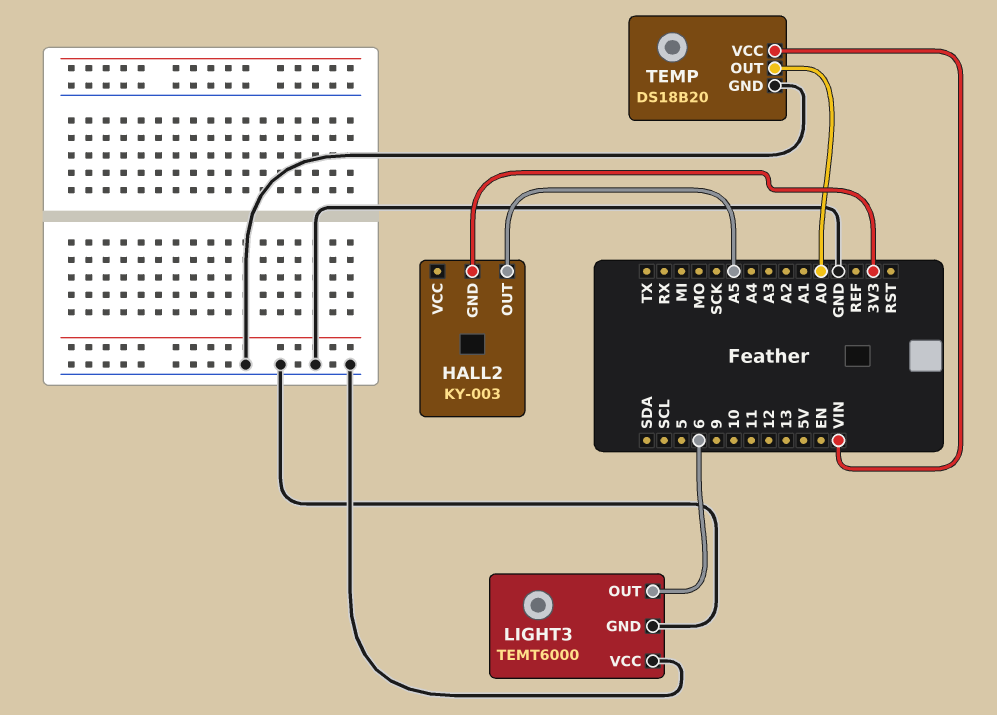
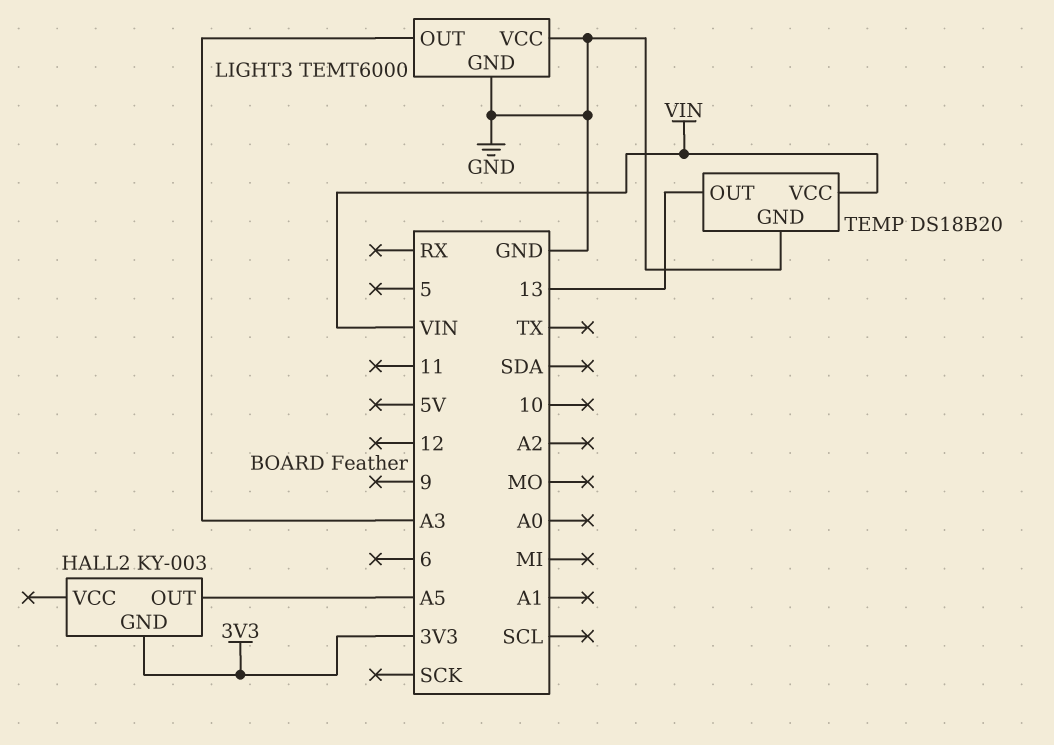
LIGHT3 pin OUT: 6 -> A3
TEMP pin OUT: A0 -> 13

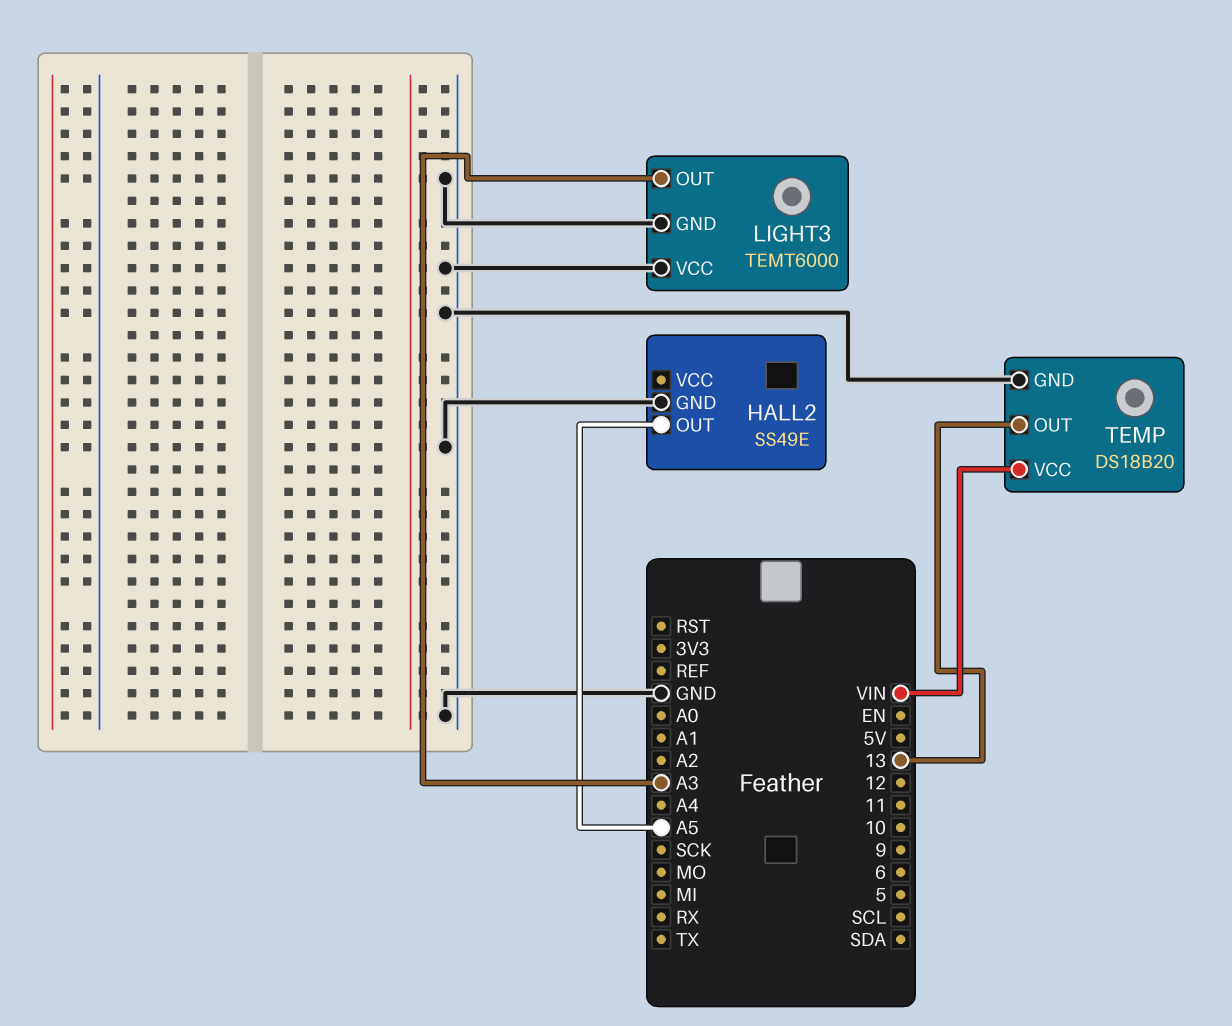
HALL2: KY-003 -> SS49E
HALL2 pin GND: 3V3 -> GND

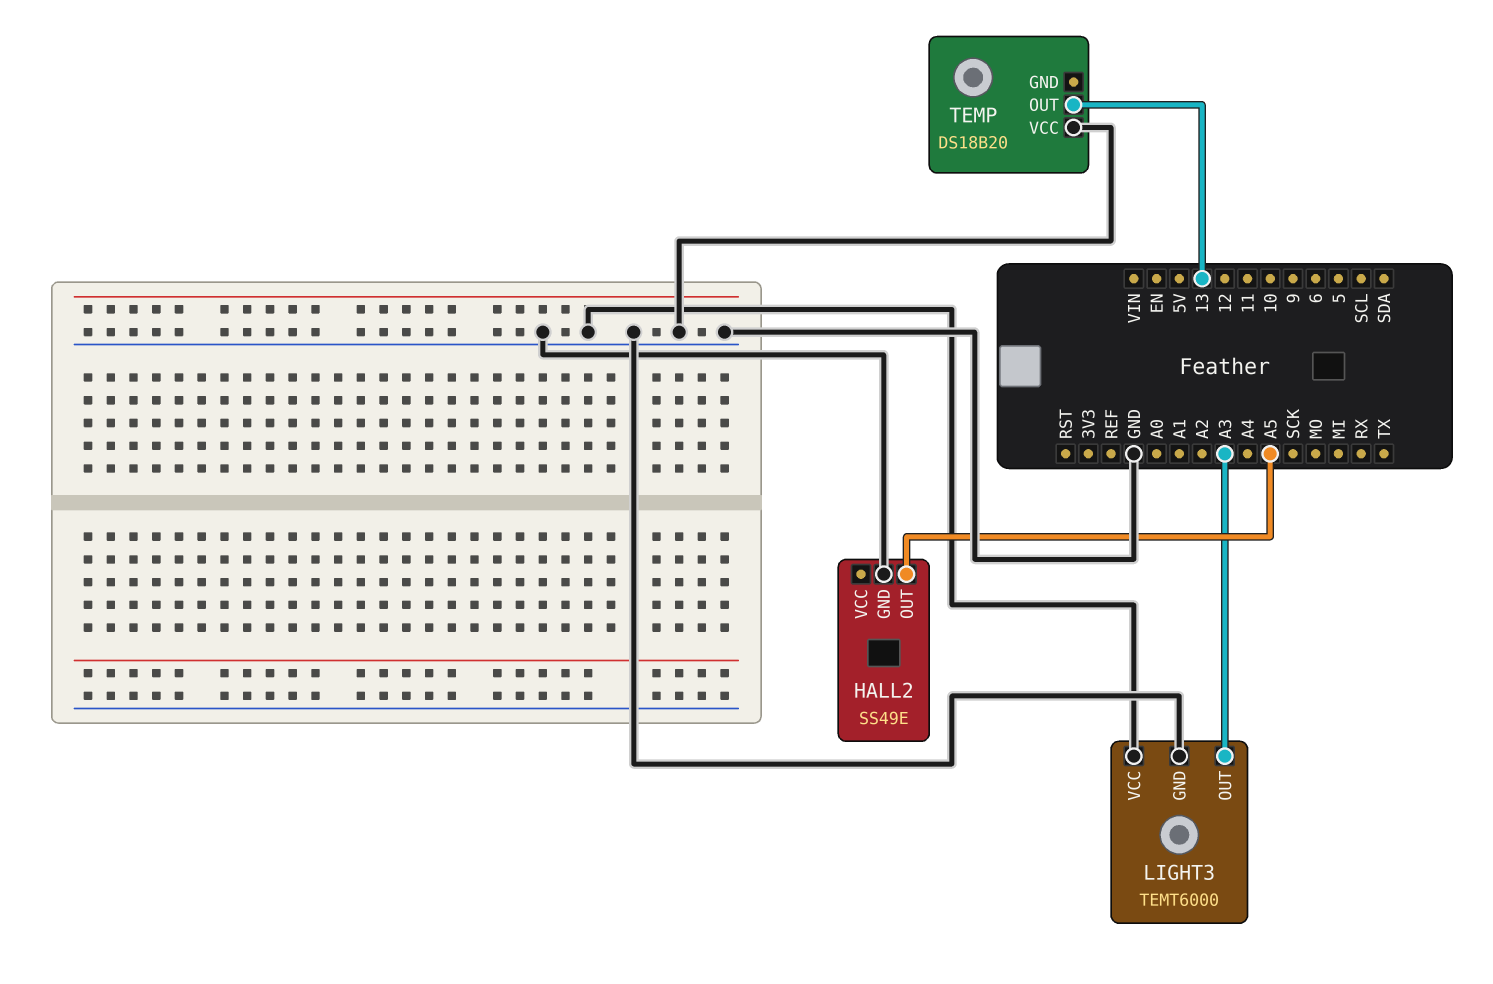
TEMP pin GND: GND -> none
TEMP pin VCC: VIN -> GND

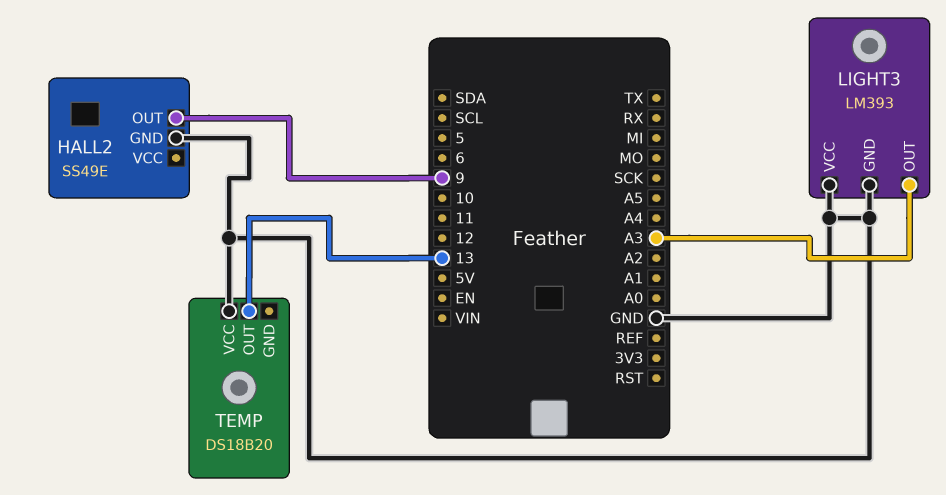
HALL2 pin OUT: A5 -> 9
LIGHT3: TEMT6000 -> LM393

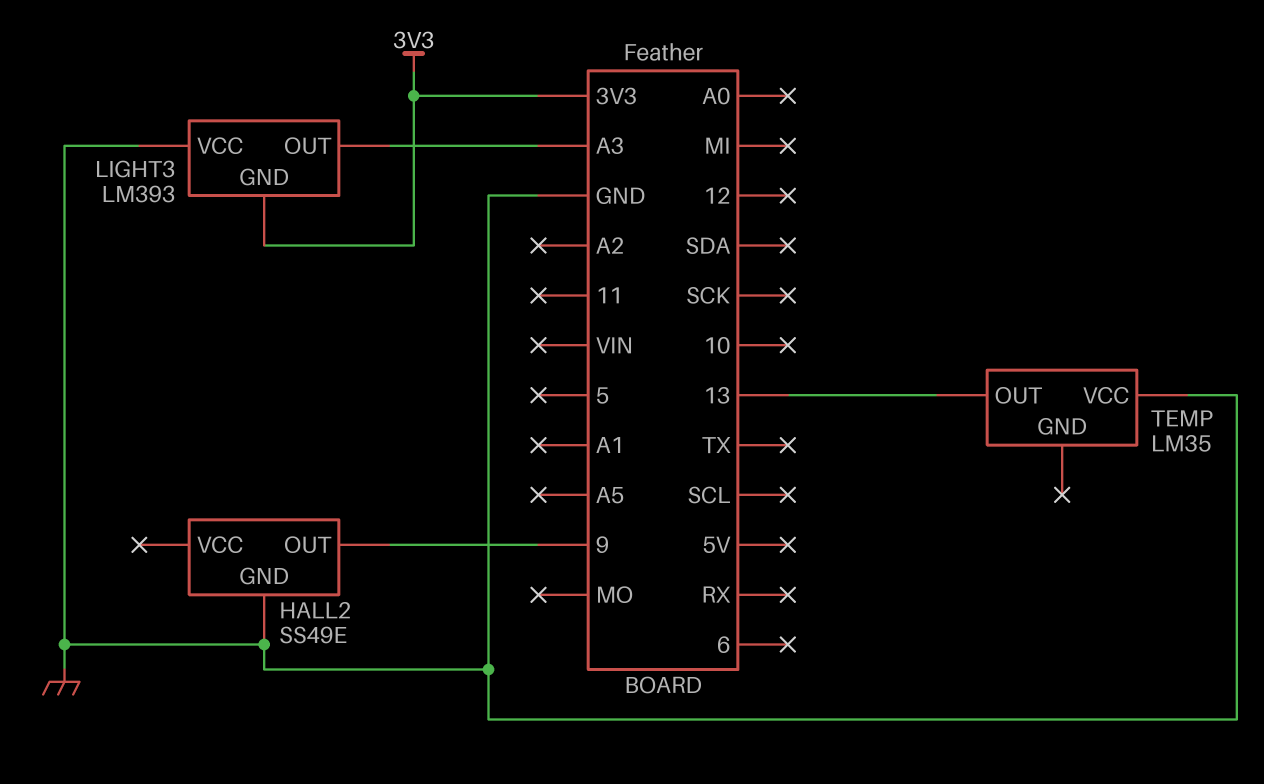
LIGHT3 pin GND: GND -> 3V3
TEMP: DS18B20 -> LM35

